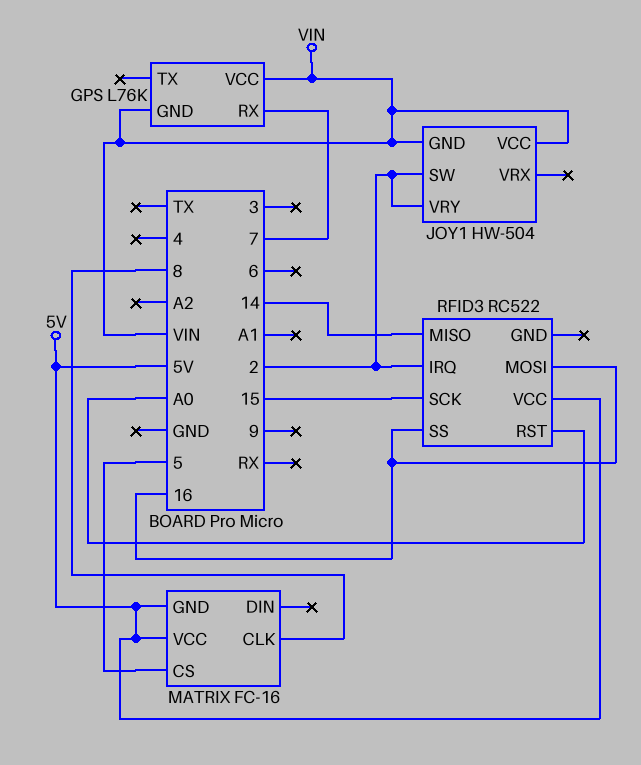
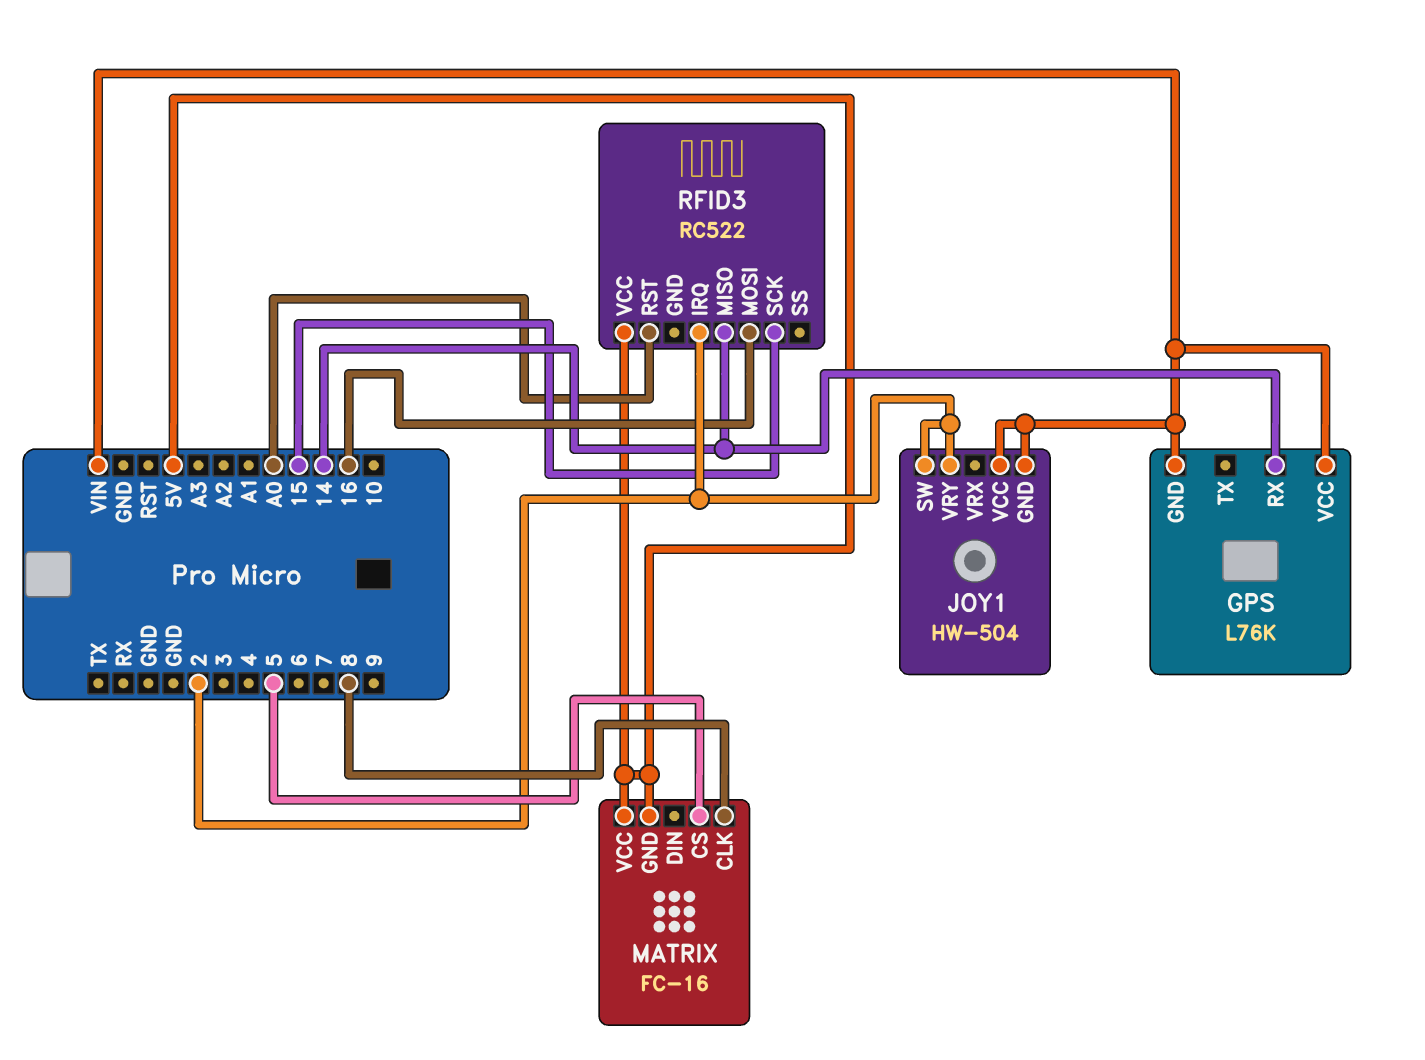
GPS pin RX: 7 -> 14
RFID3 pin SS: 16 -> none

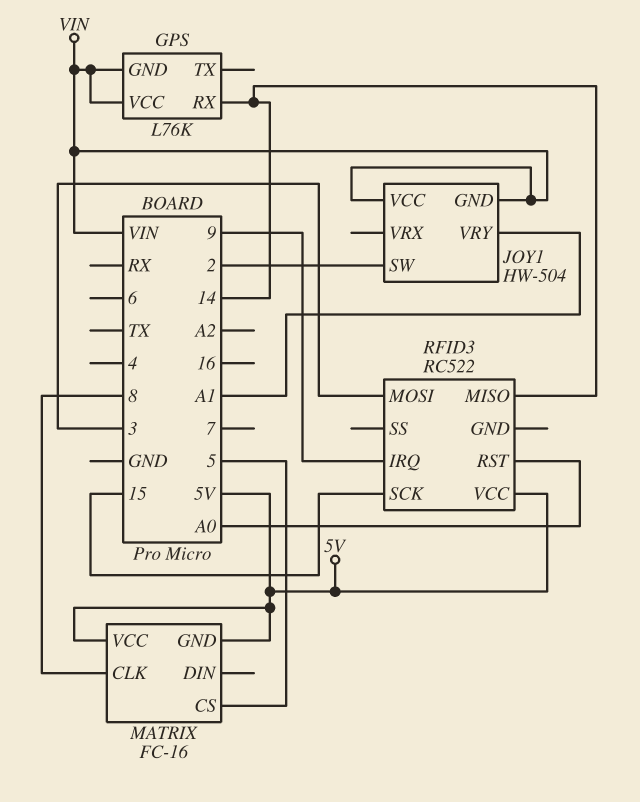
JOY1 pin VRY: 2 -> A1
RFID3 pin IRQ: 2 -> 9
RFID3 pin MOSI: 16 -> 3

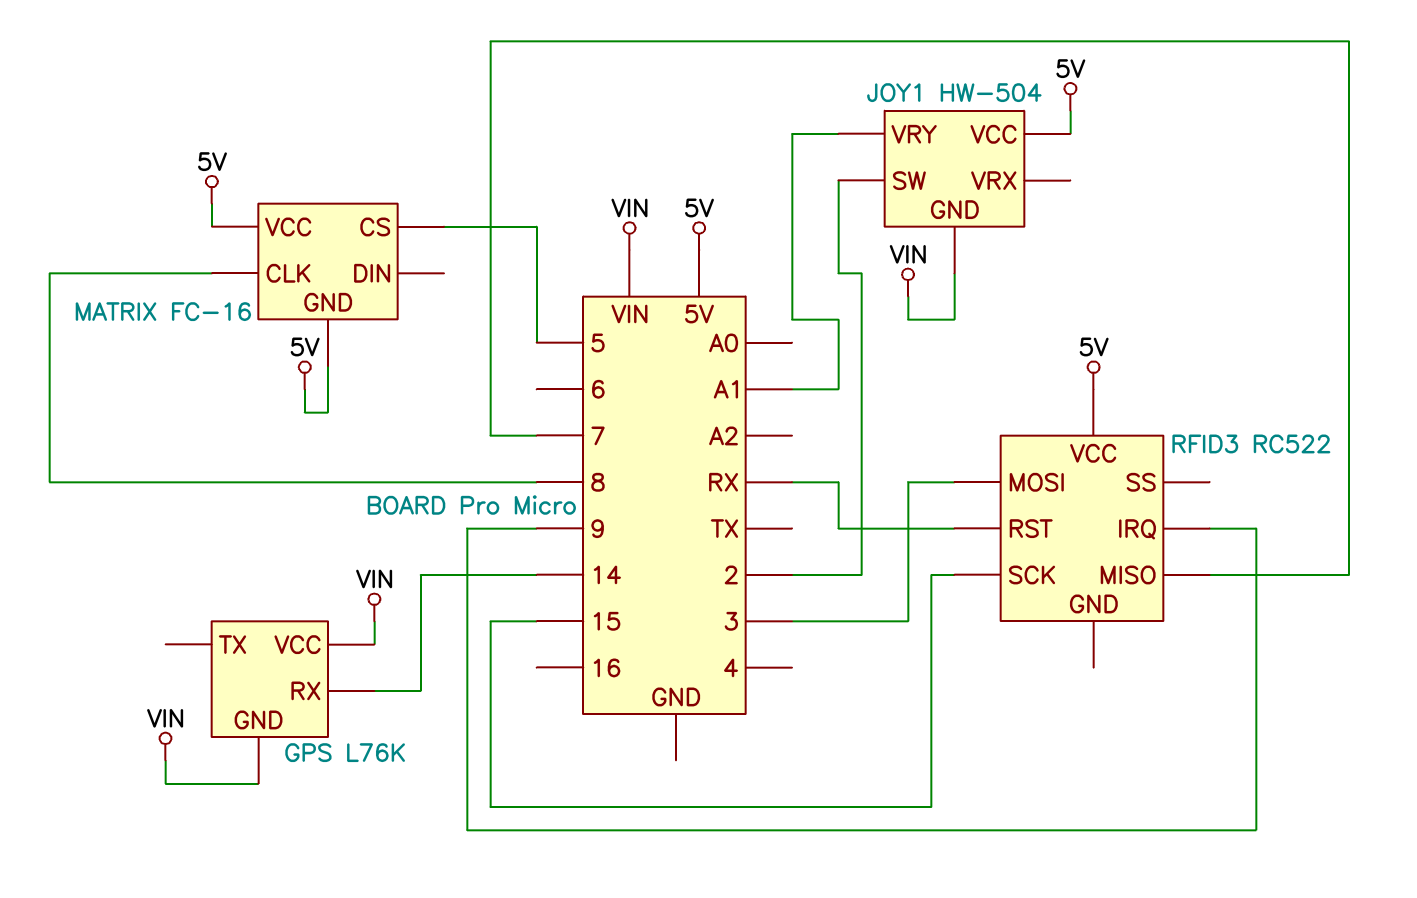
JOY1 pin VCC: VIN -> 5V
RFID3 pin MISO: 14 -> 7
RFID3 pin RST: A0 -> RX

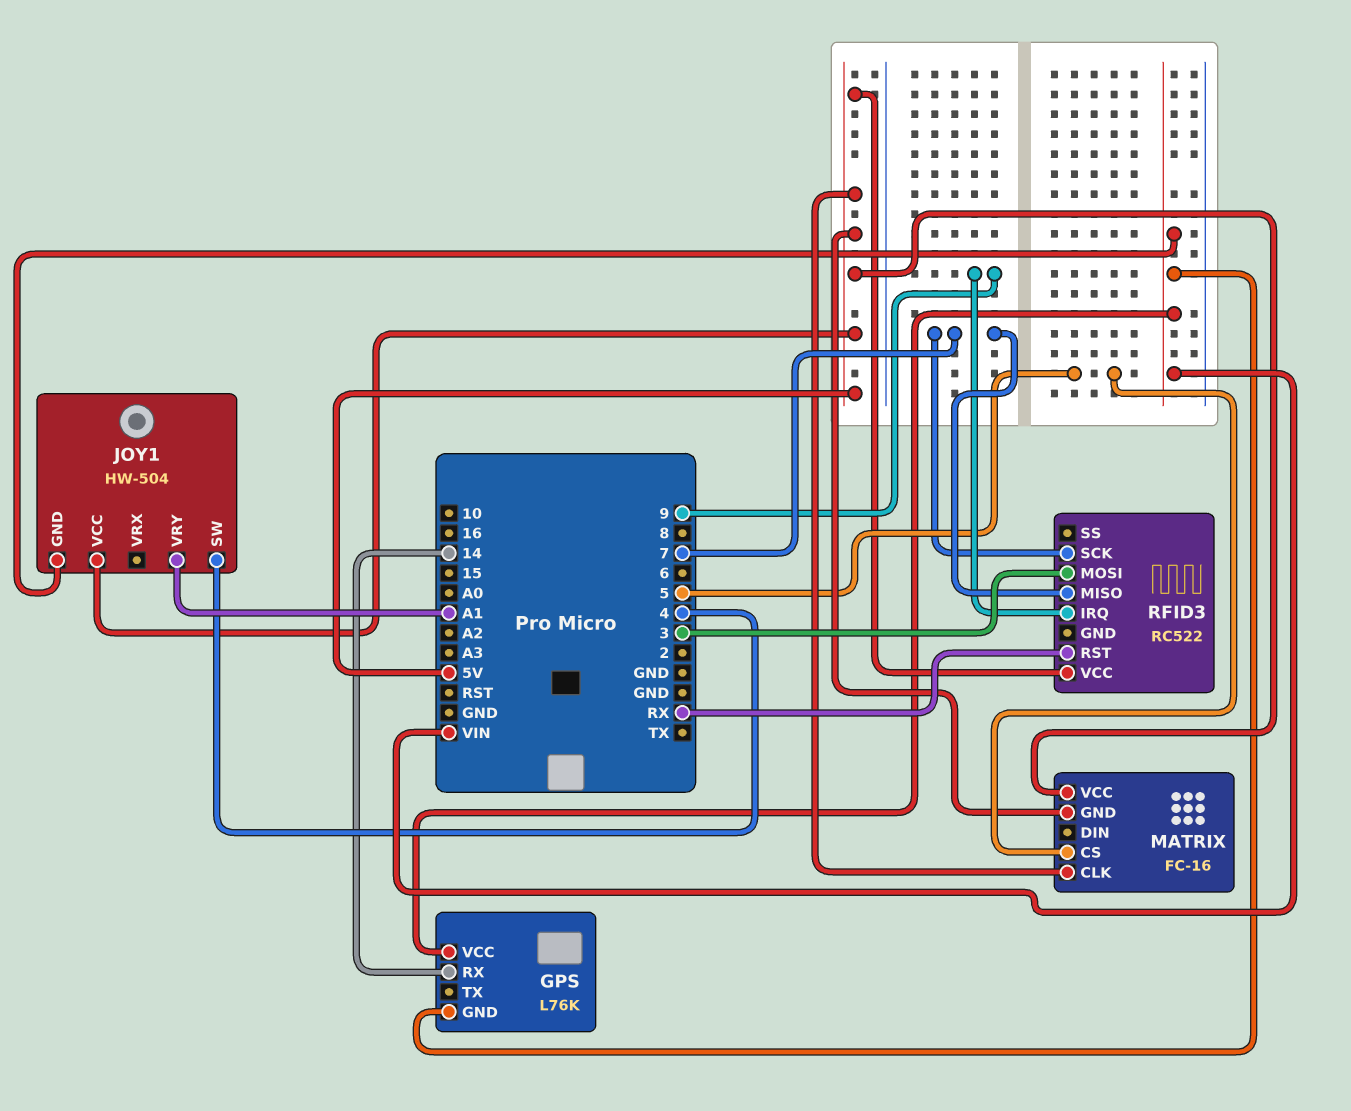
JOY1 pin SW: 2 -> 4
MATRIX pin CLK: 8 -> 5V
RFID3 pin SCK: 15 -> 7

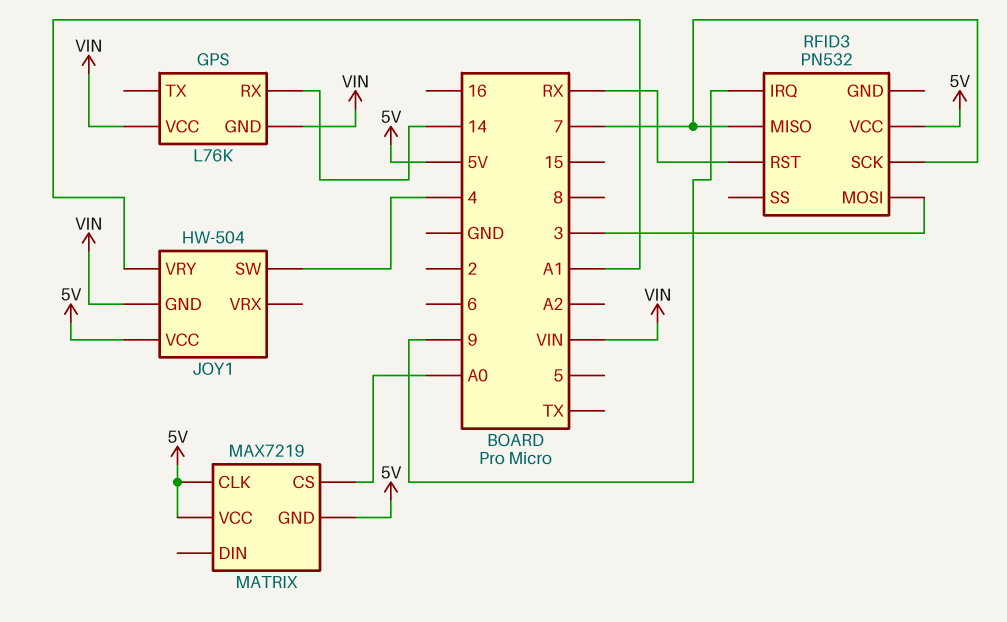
MATRIX: FC-16 -> MAX7219
MATRIX pin CS: 5 -> A0
RFID3: RC522 -> PN532

